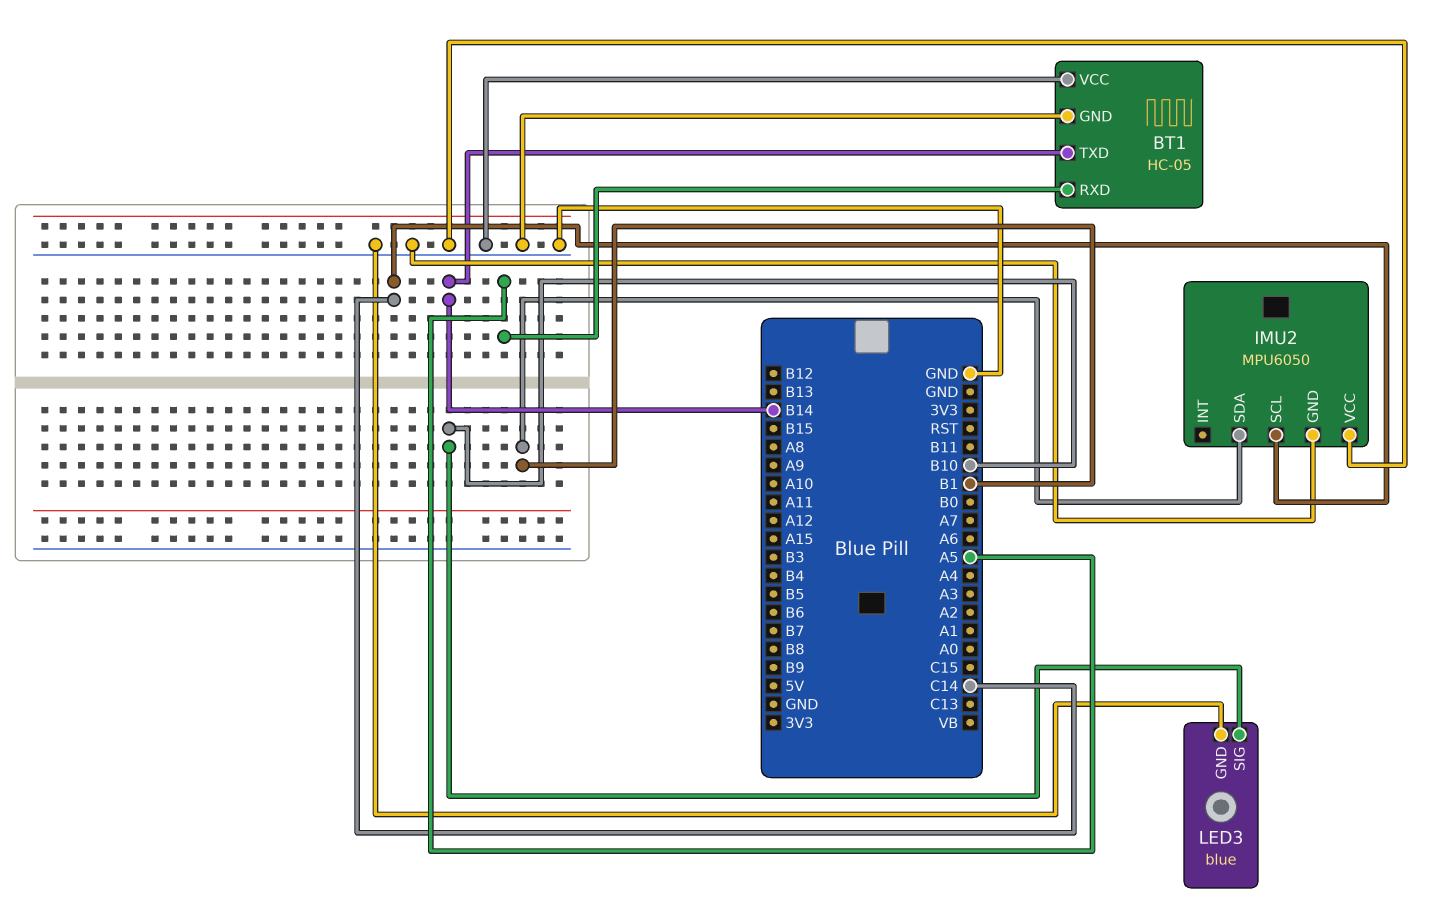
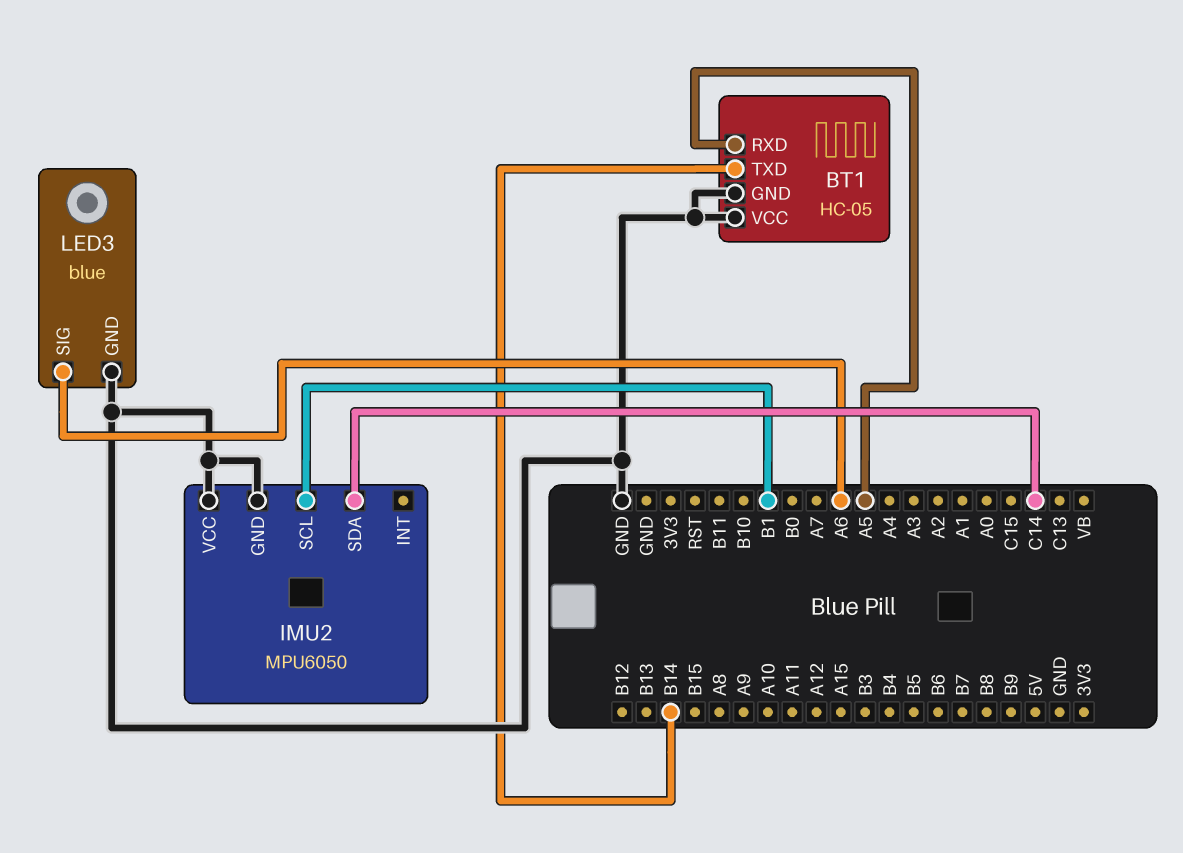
IMU2 pin SCL: C14 -> B1
IMU2 pin SDA: B1 -> C14
LED3 pin SIG: B10 -> A6

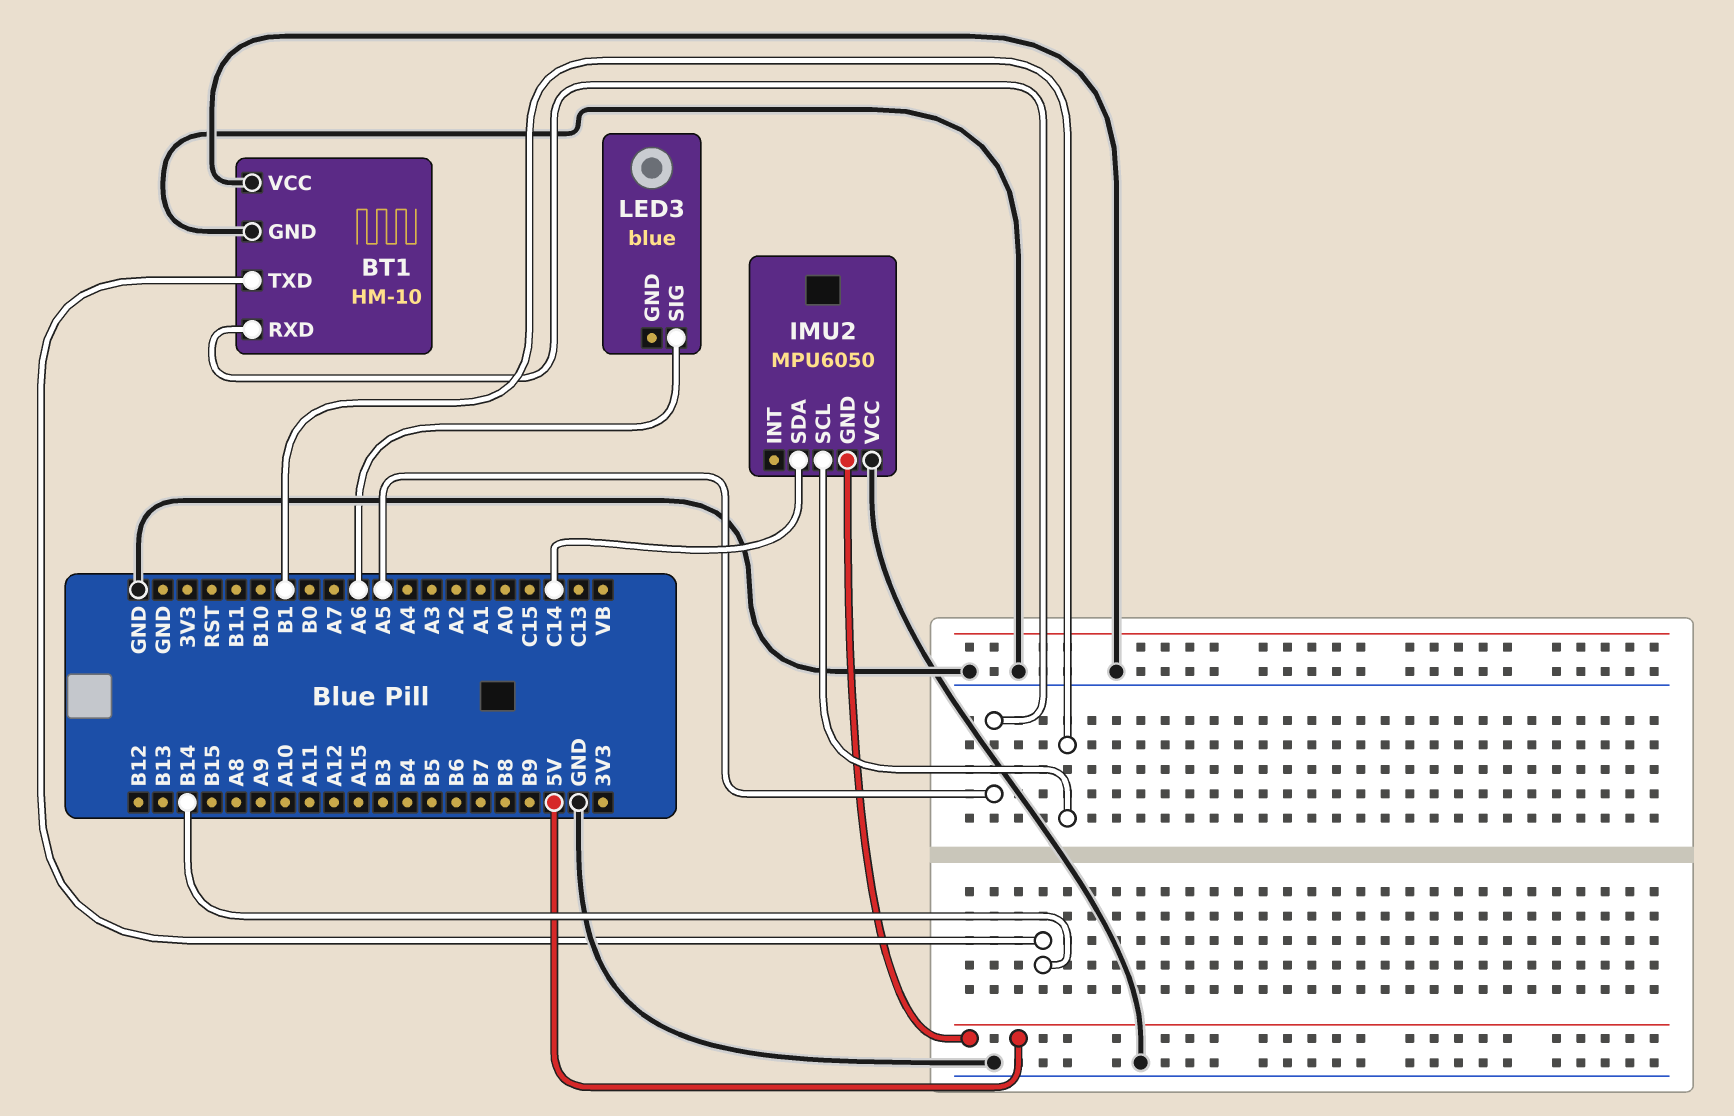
BT1: HC-05 -> HM-10
IMU2 pin GND: GND -> 5V
LED3 pin GND: GND -> none

